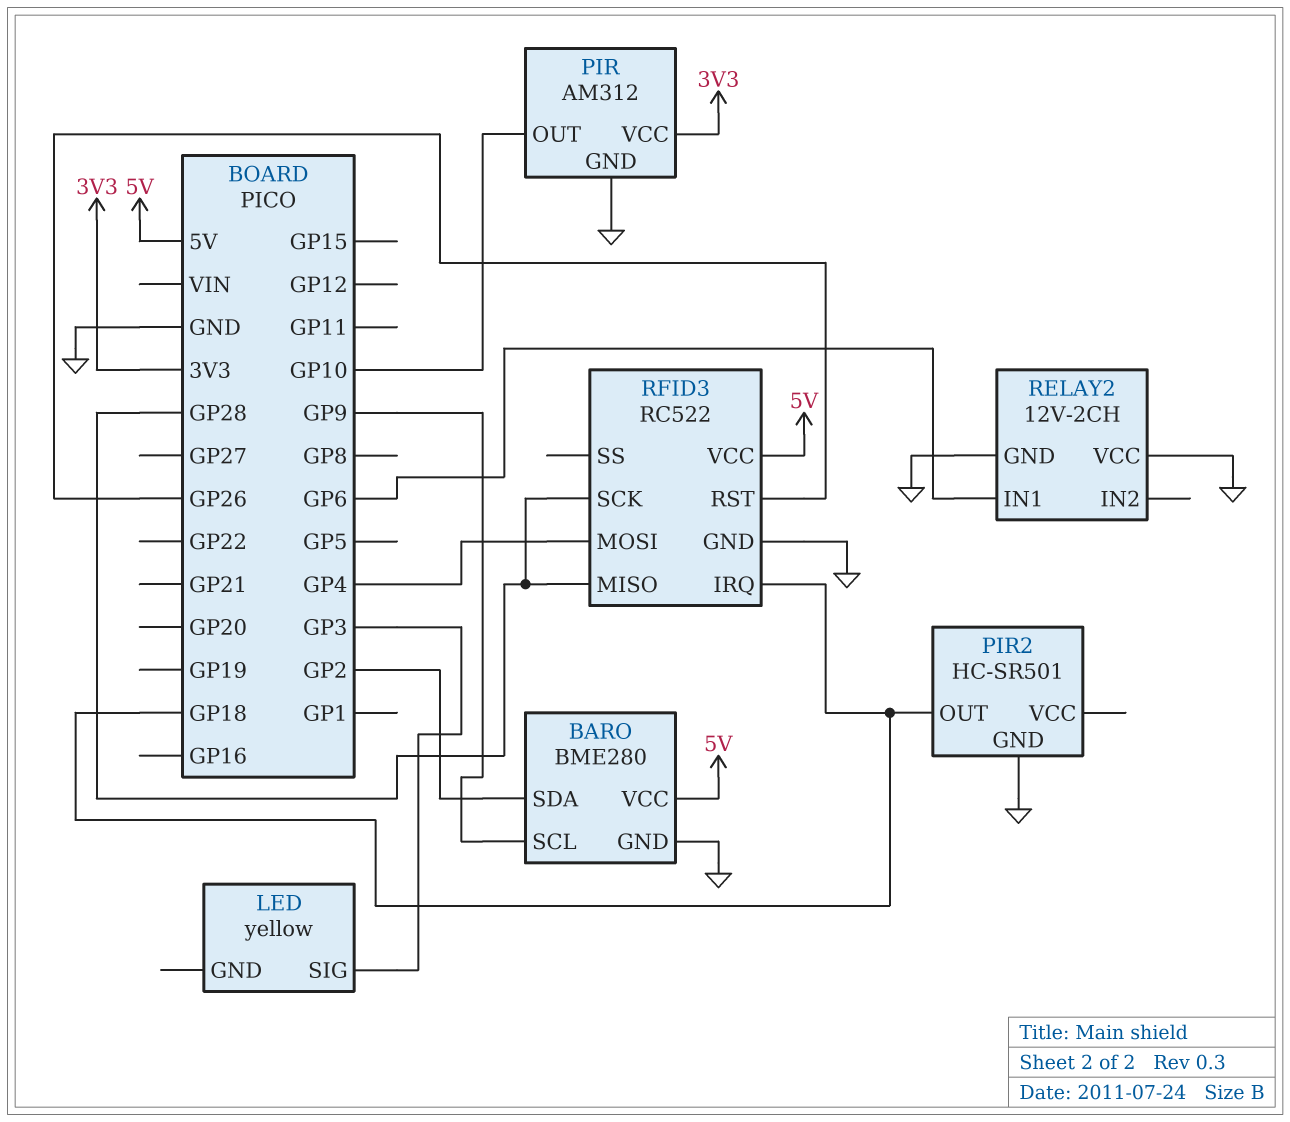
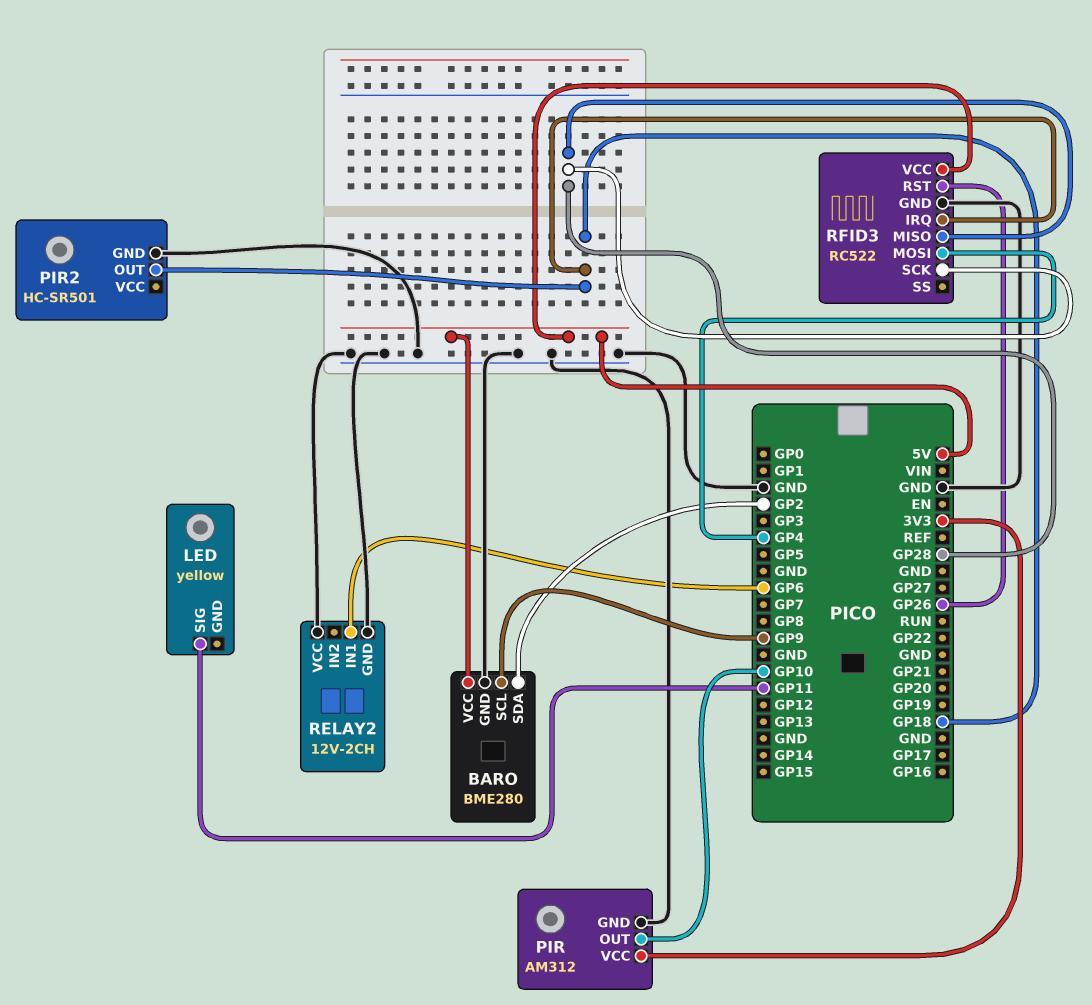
LED pin SIG: GP3 -> GP11

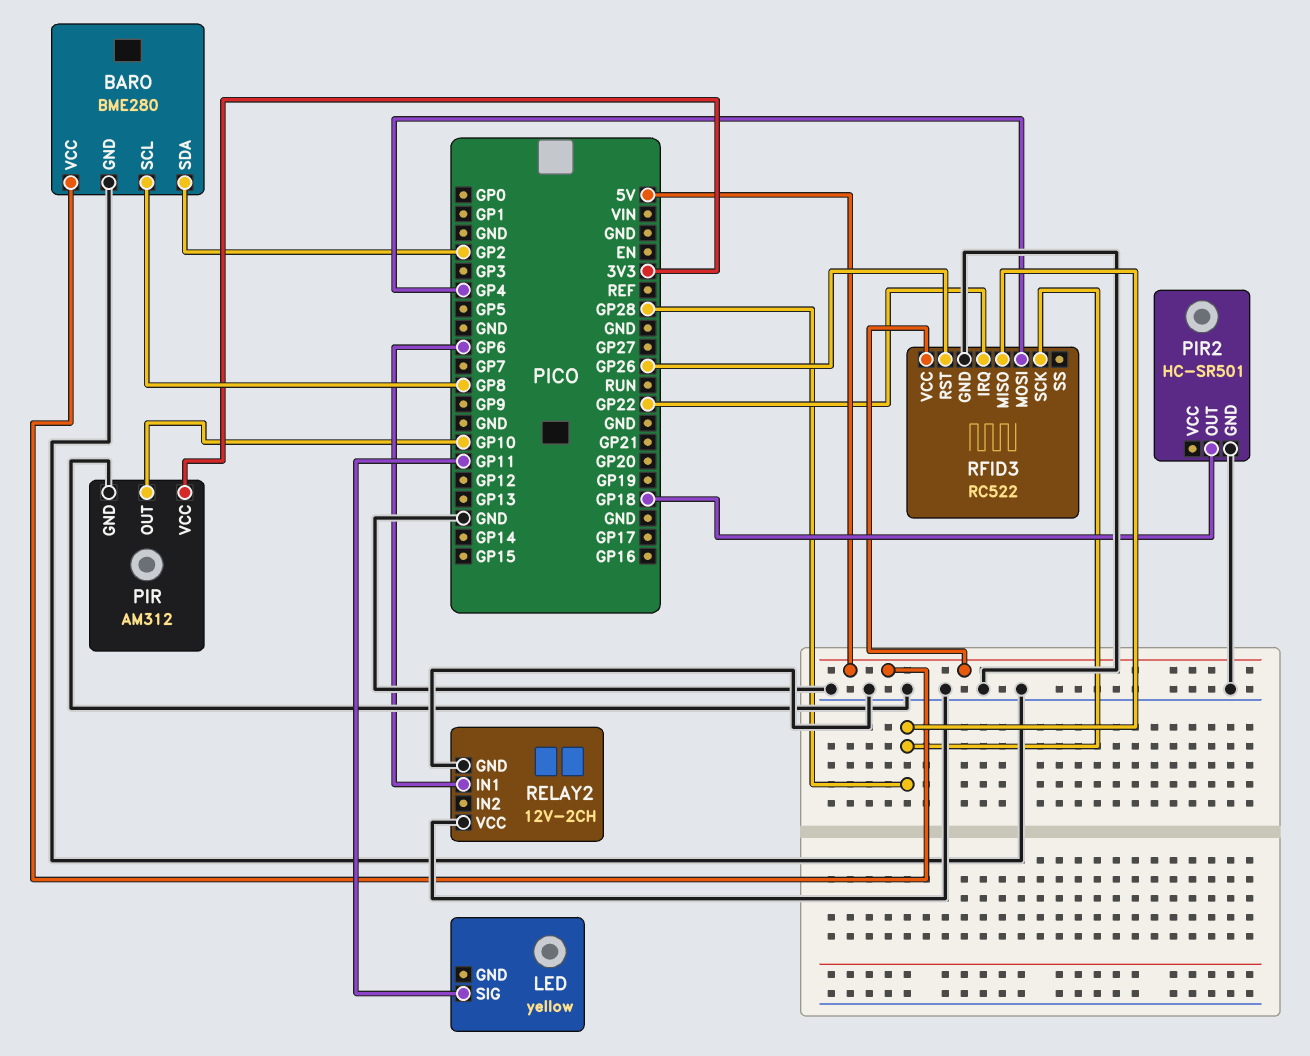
BARO pin SCL: GP9 -> GP8
RFID3 pin IRQ: GP18 -> GP22

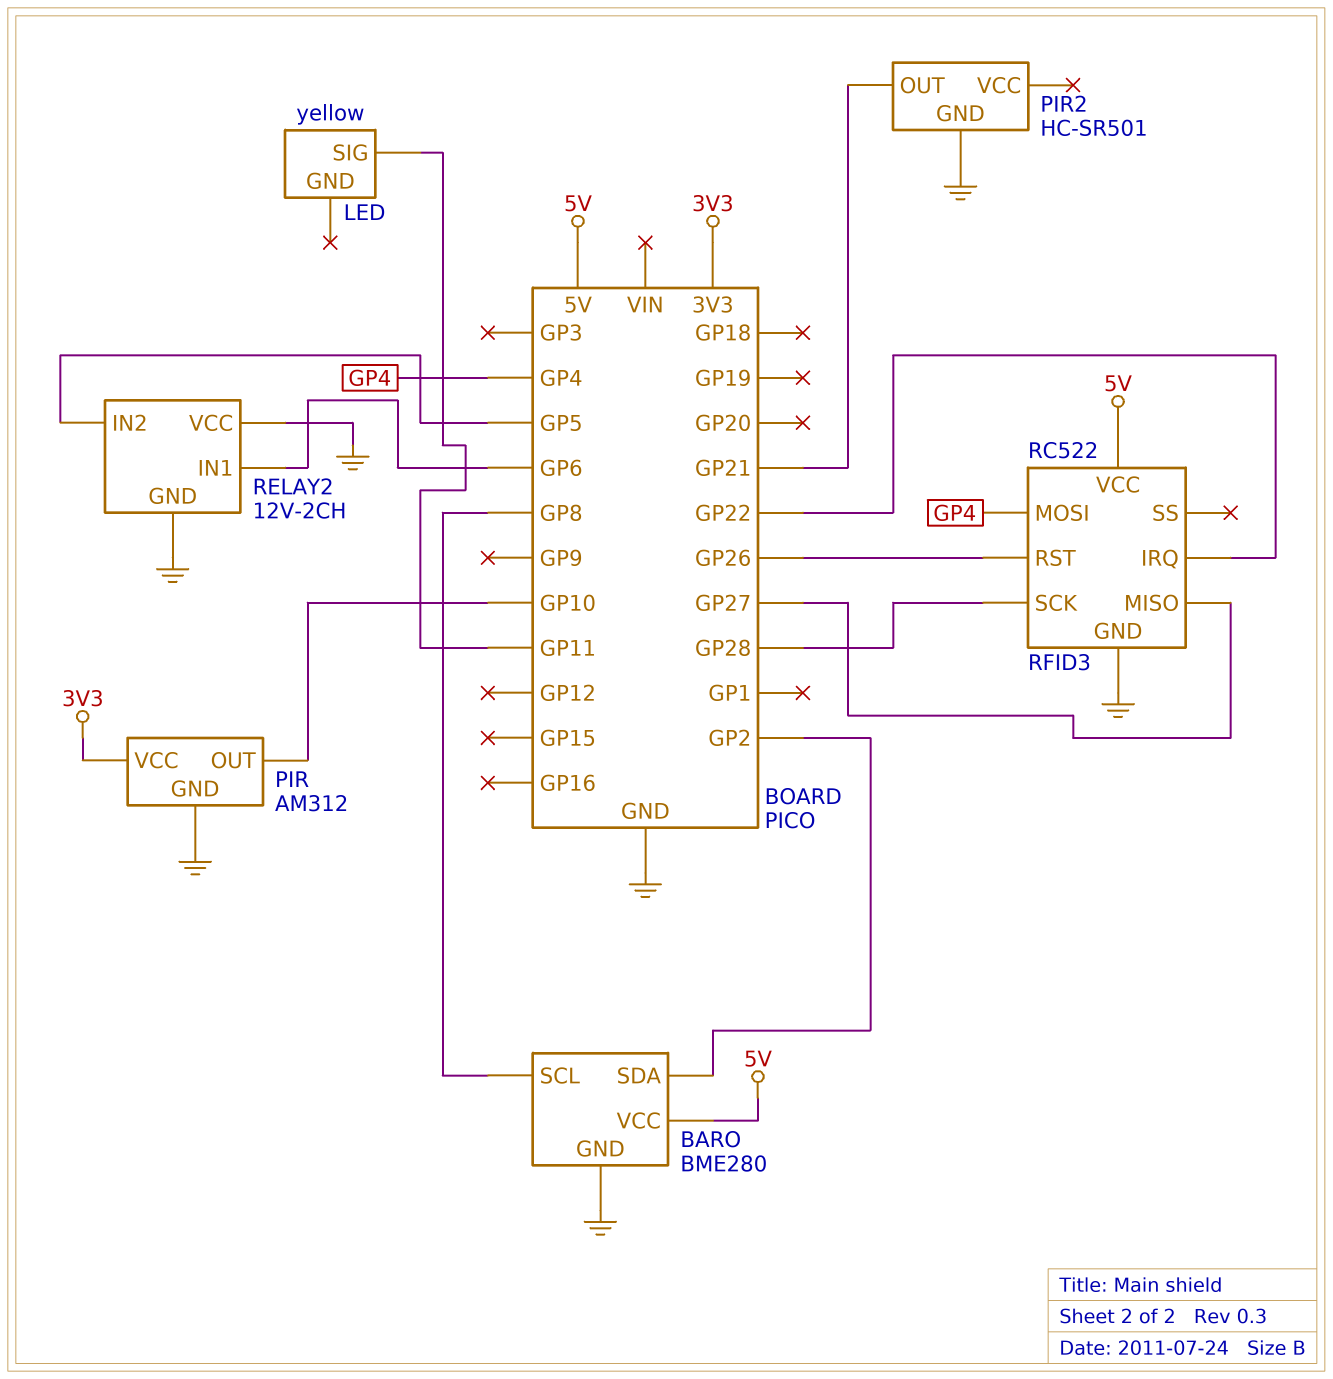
PIR2 pin OUT: GP18 -> GP21
RELAY2 pin IN2: none -> GP5
RFID3 pin MISO: GP28 -> GP27

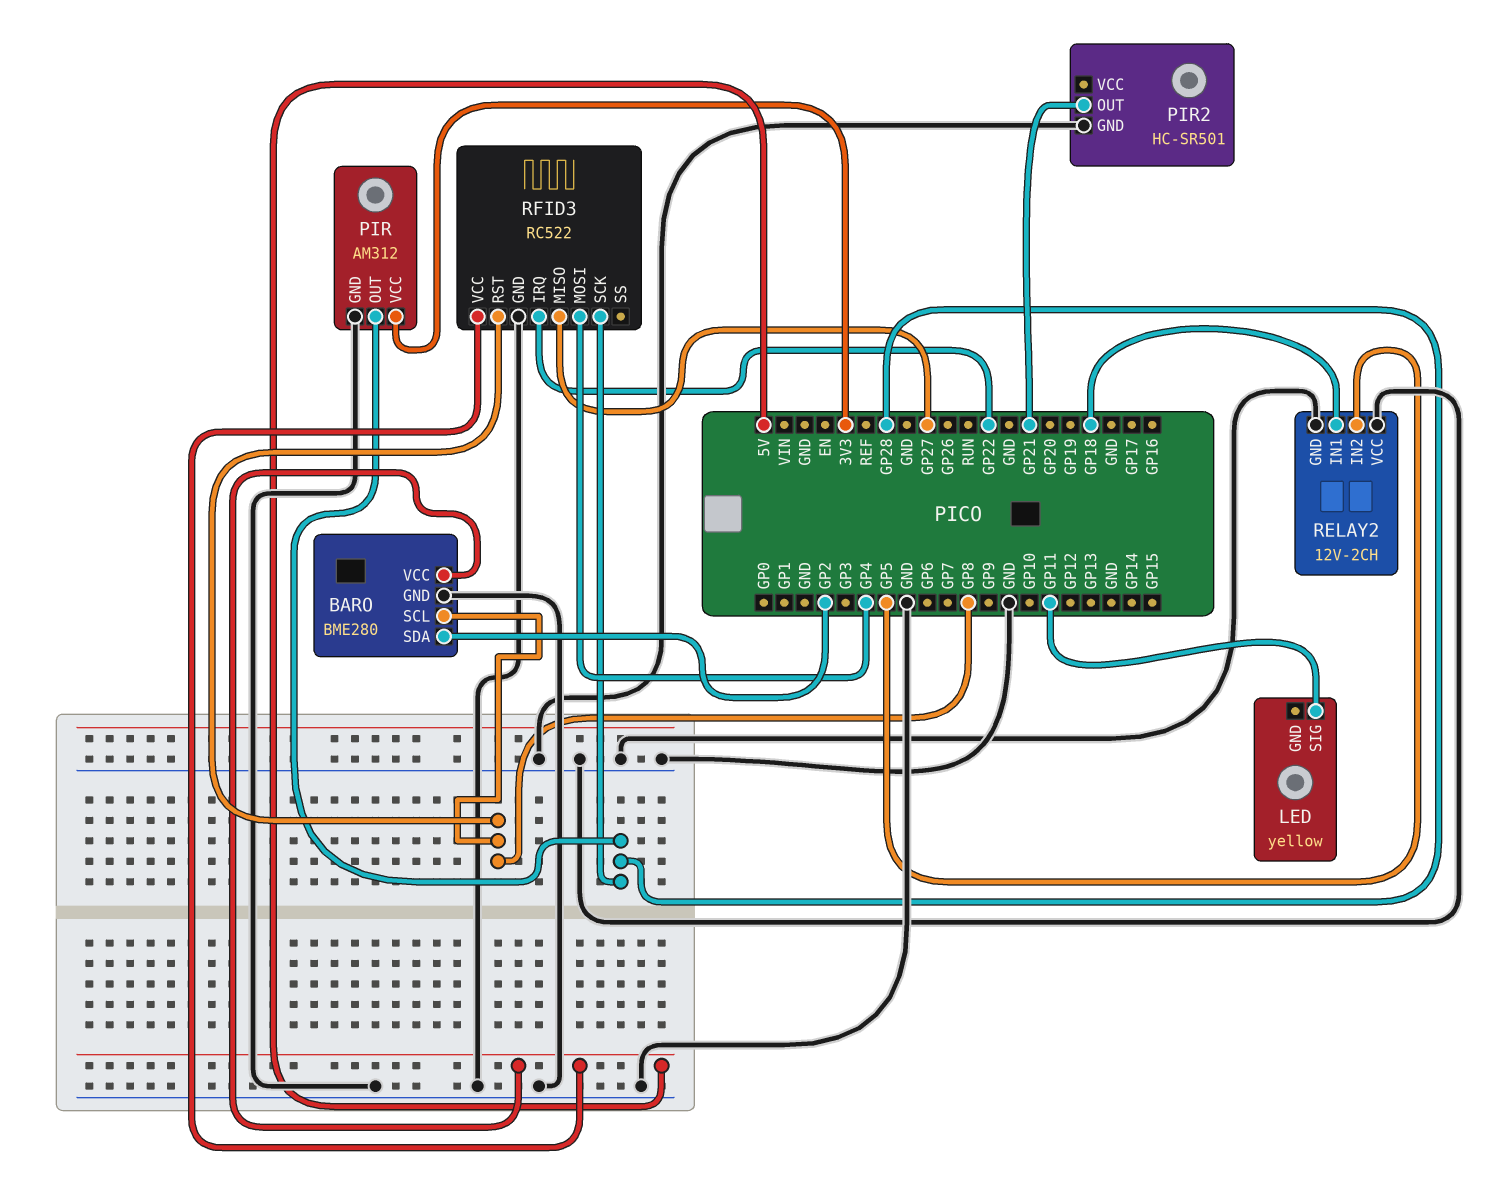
PIR pin OUT: GP10 -> GP28
RELAY2 pin IN1: GP6 -> GP18
RFID3 pin RST: GP26 -> GP8

